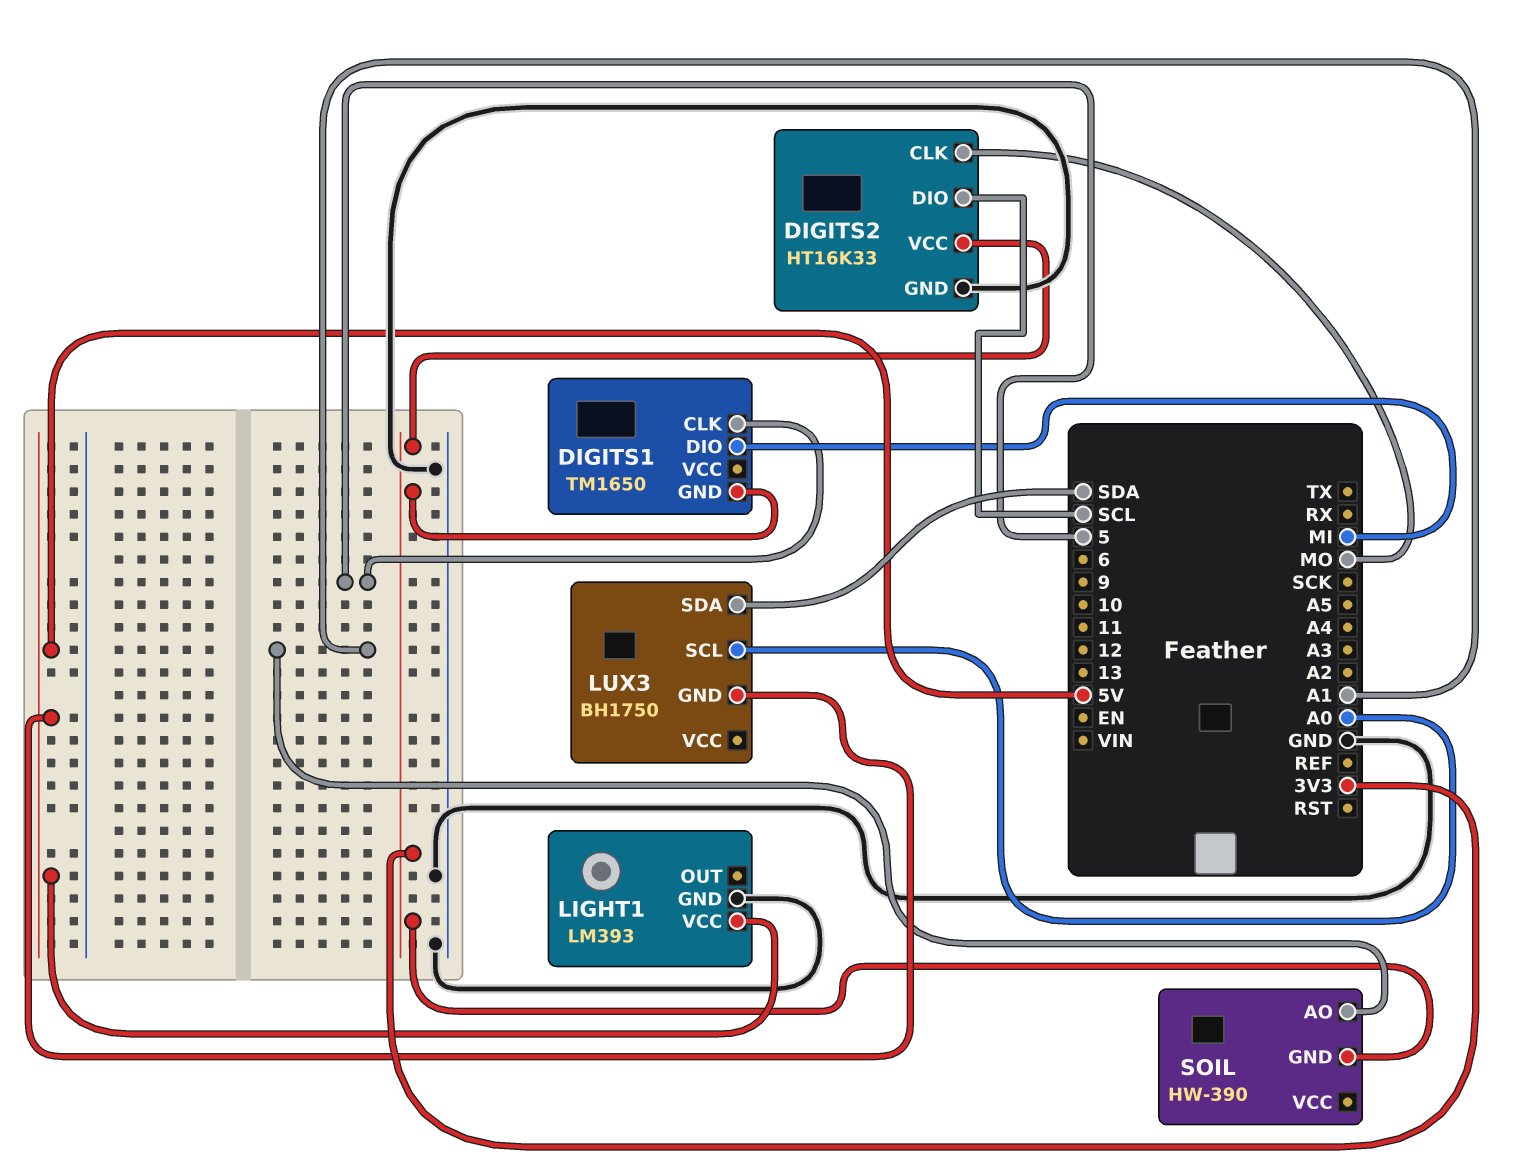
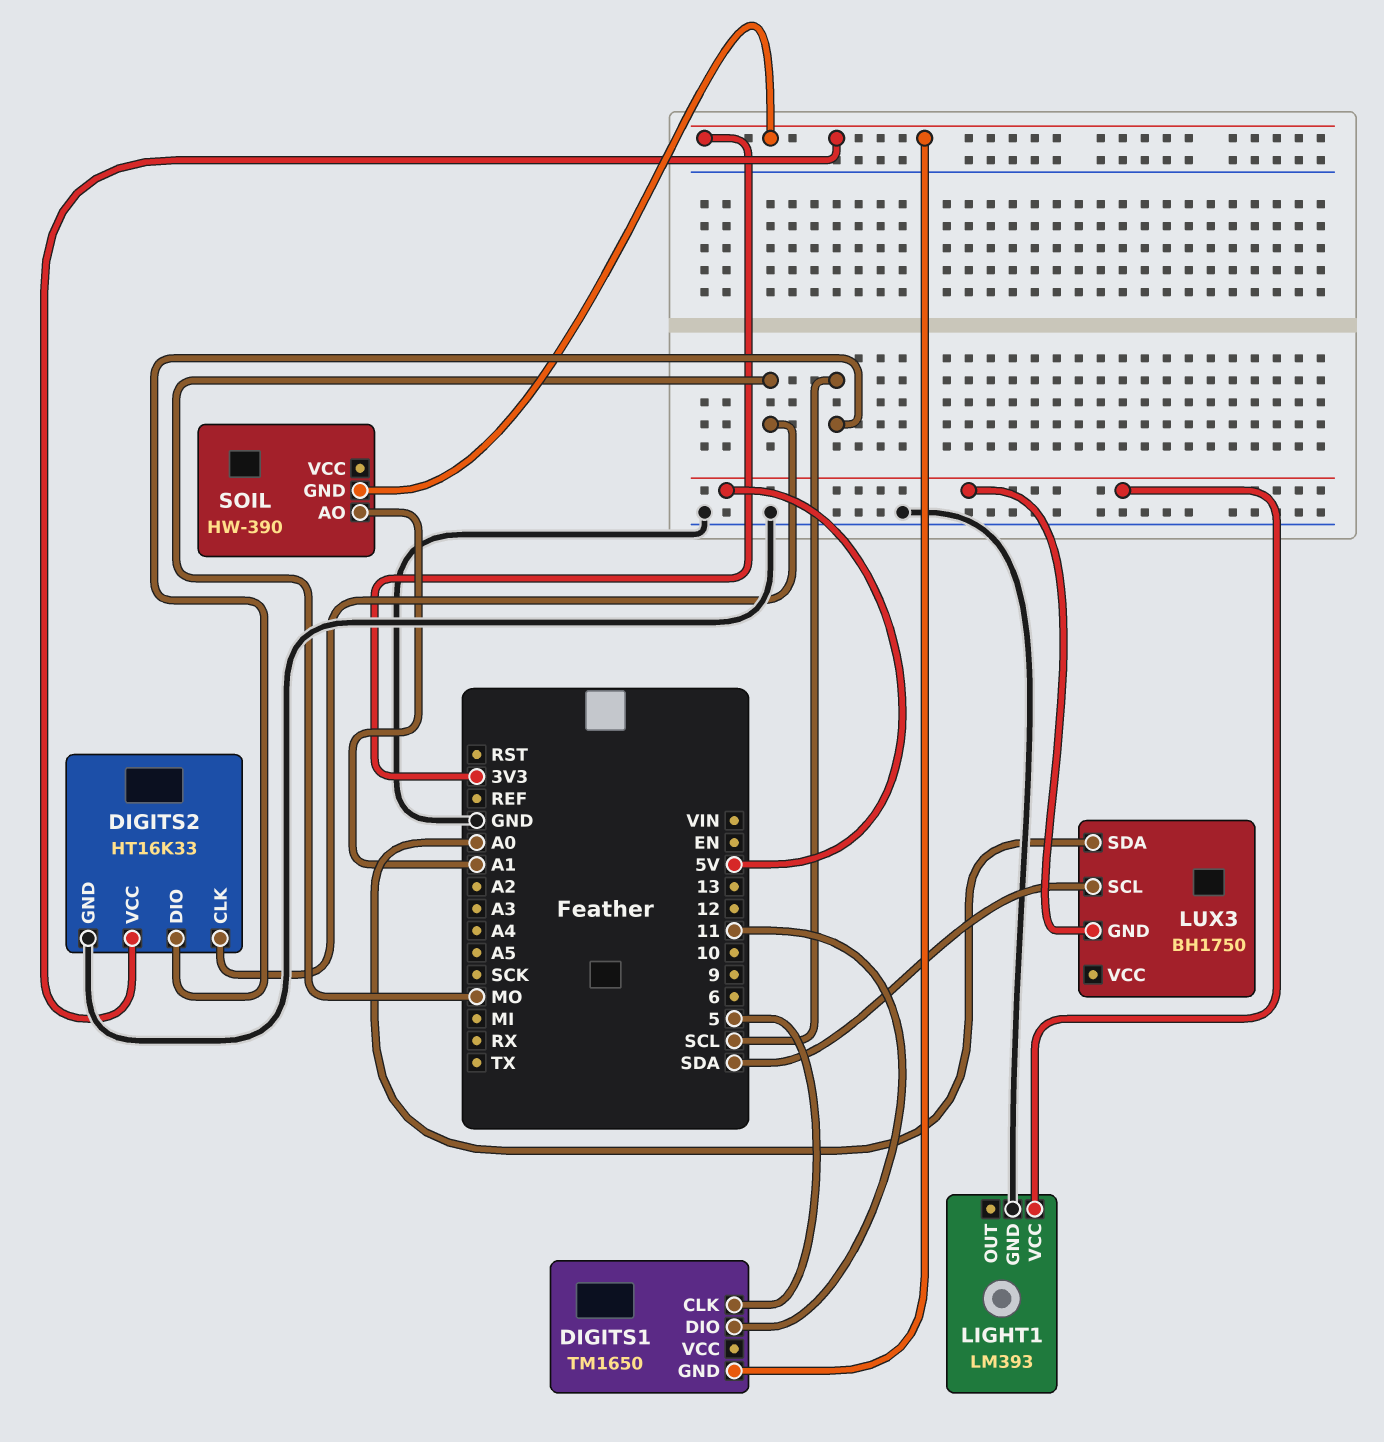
DIGITS1 pin DIO: MI -> 11
LUX3 pin SCL: A0 -> SDA
LUX3 pin SDA: SDA -> A0

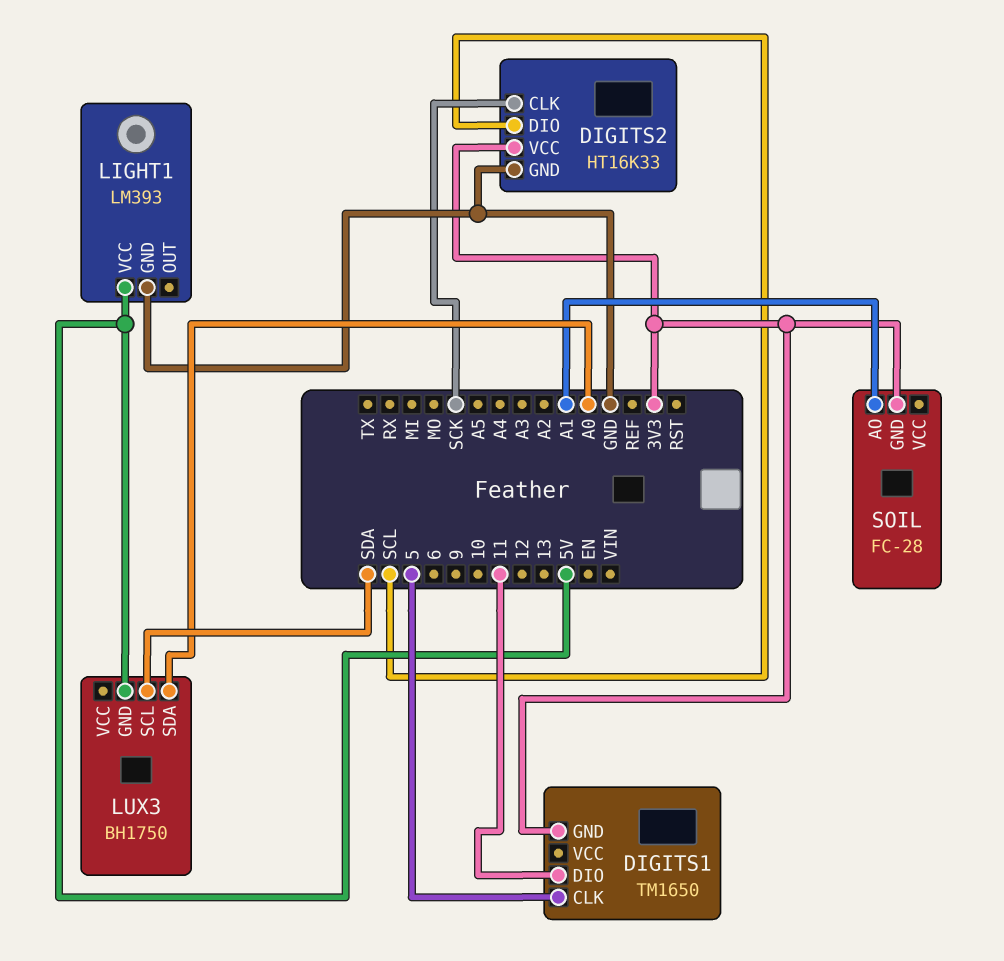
DIGITS2 pin CLK: MO -> SCK
SOIL: HW-390 -> FC-28

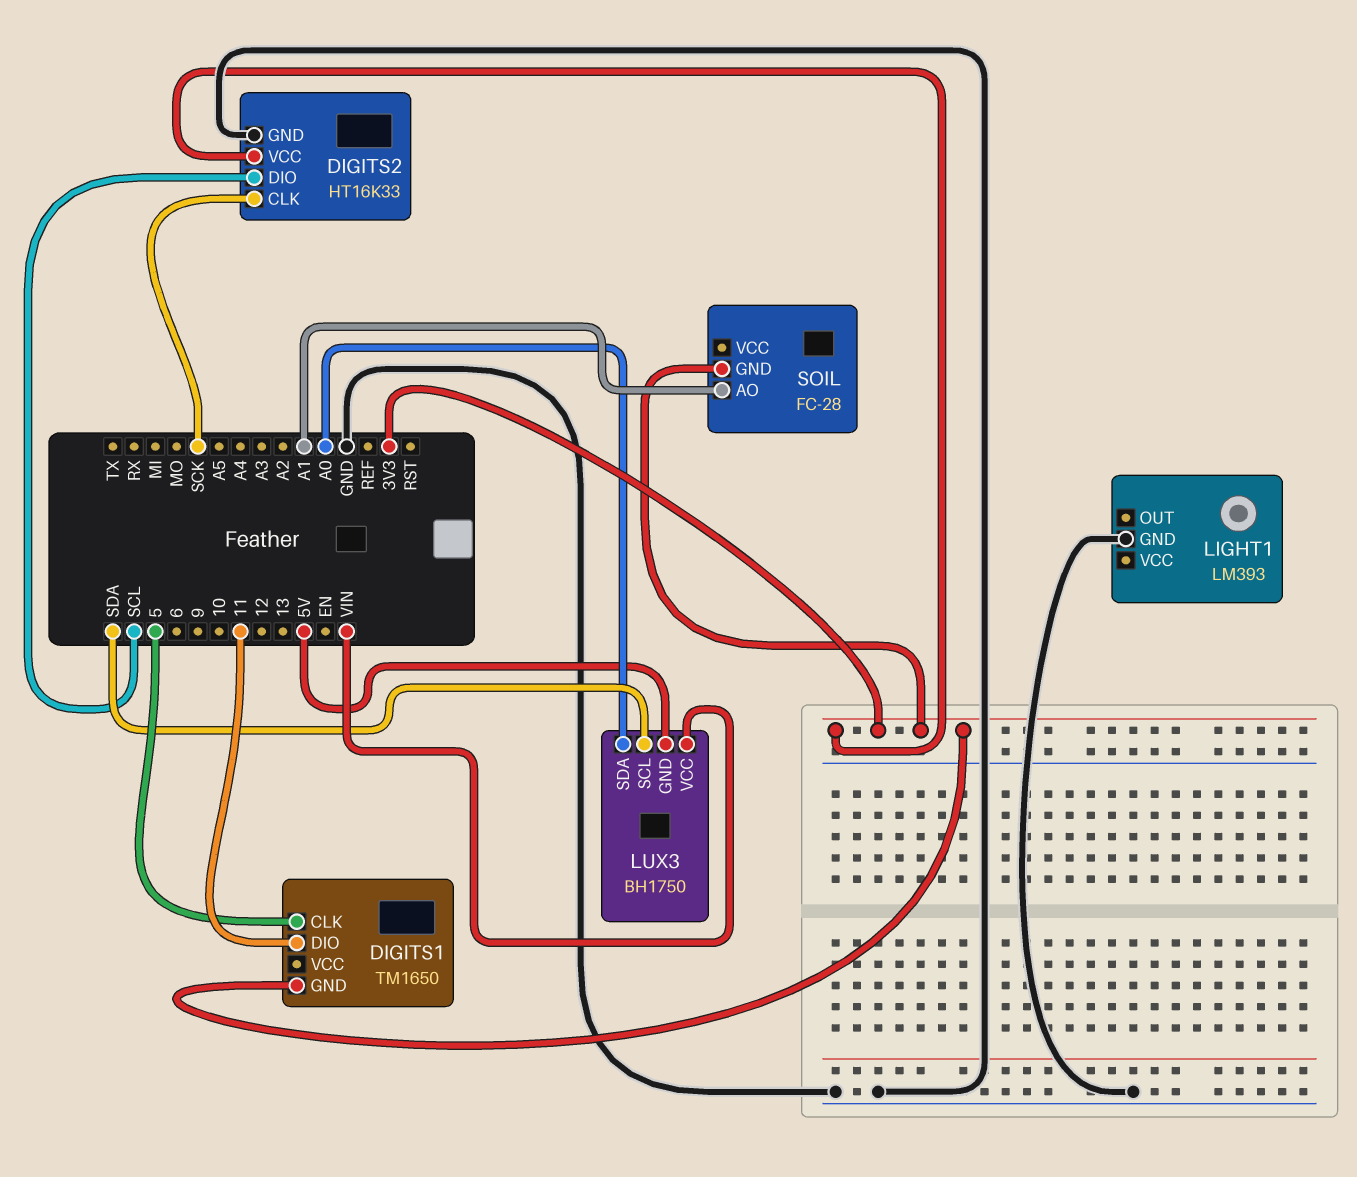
LIGHT1 pin VCC: 5V -> none
LUX3 pin VCC: none -> VIN

